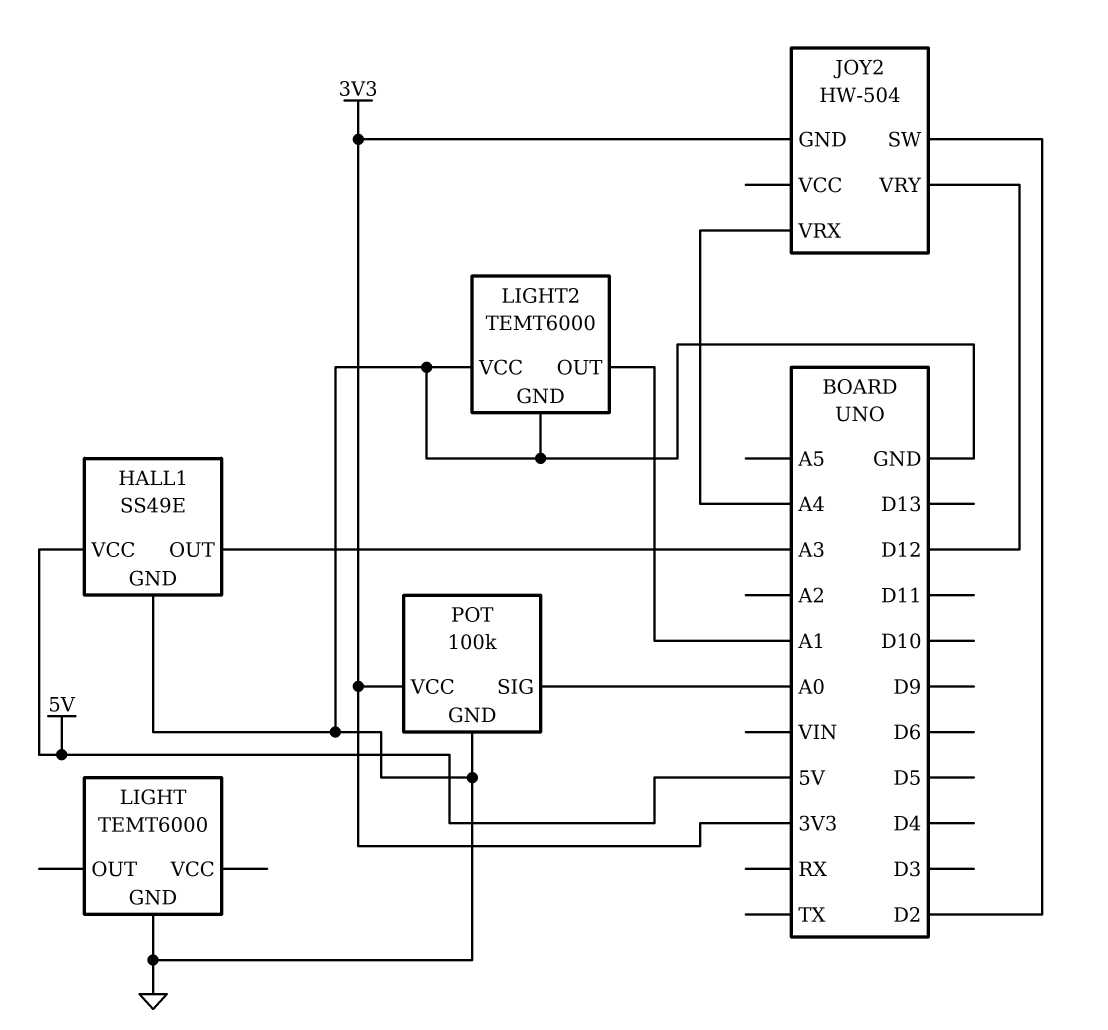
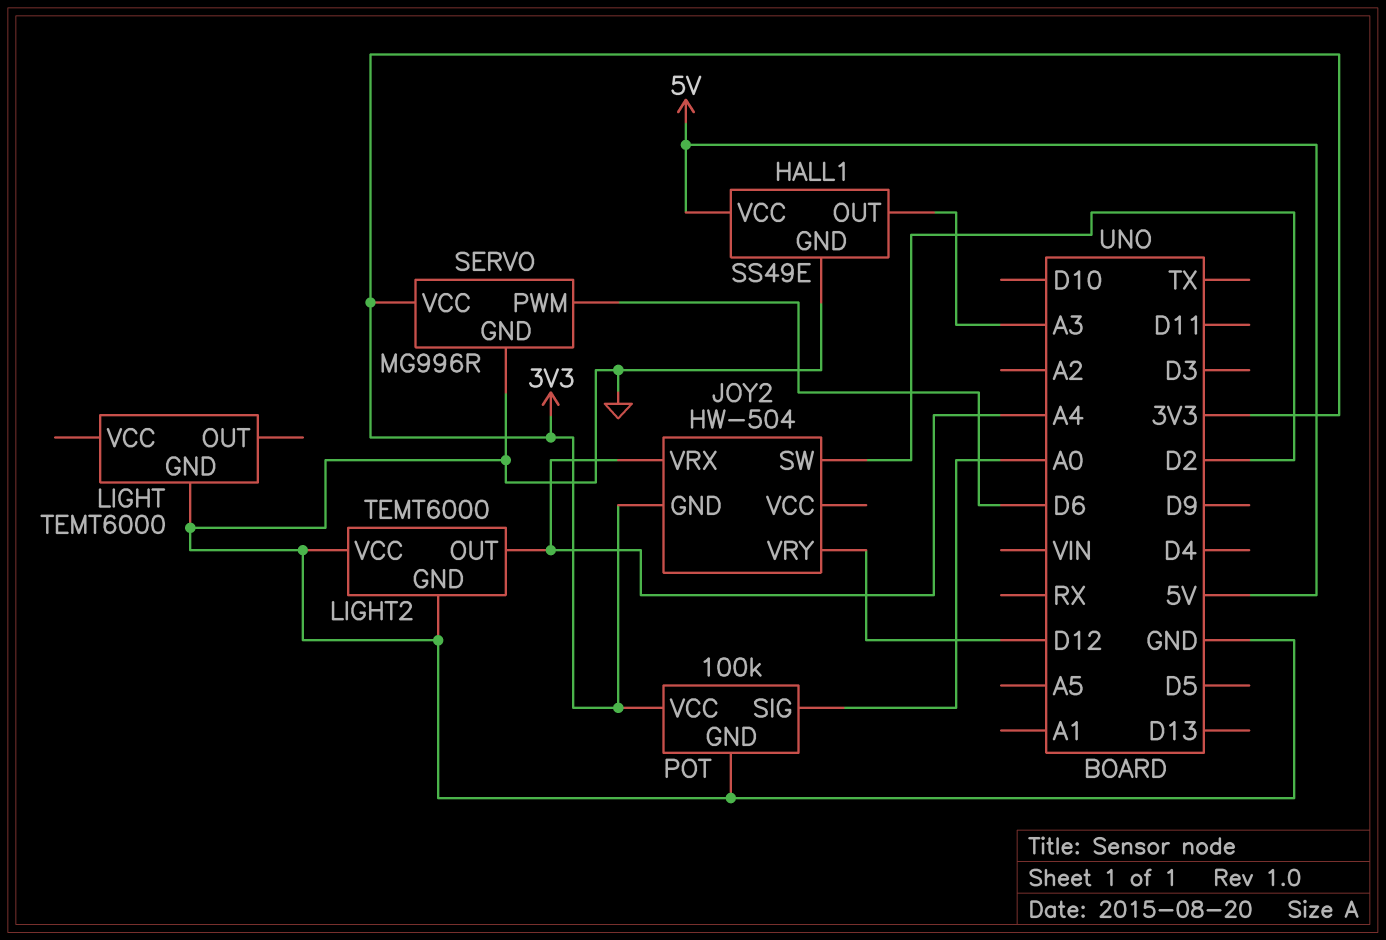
LIGHT2 pin OUT: A1 -> A4
SERVO: none -> MG996R
SERVO pin GND: none -> GND
SERVO pin PWM: none -> D6
SERVO pin VCC: none -> 3V3

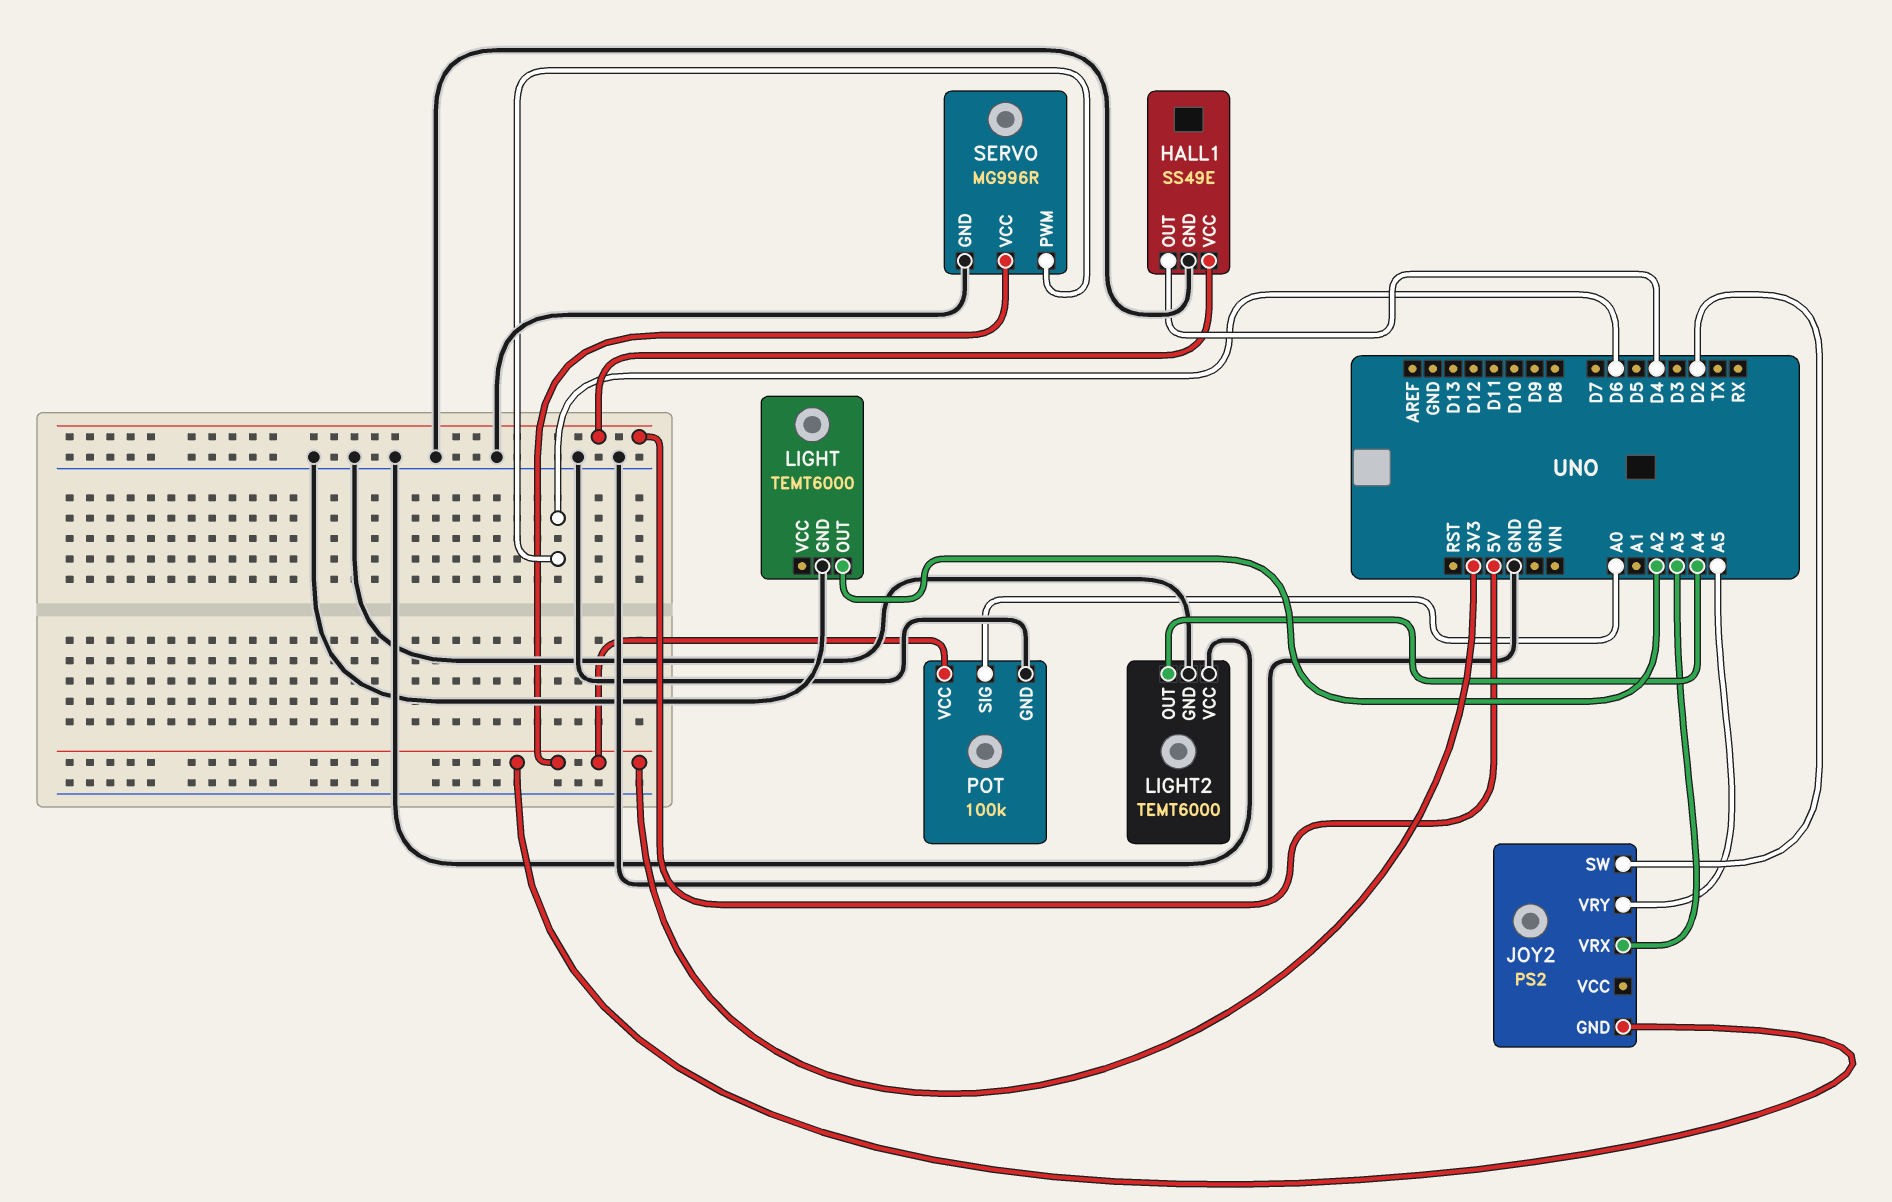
HALL1 pin OUT: A3 -> D4
JOY2: HW-504 -> PS2
JOY2 pin VRX: A4 -> A3
JOY2 pin VRY: D12 -> A5
LIGHT pin OUT: none -> A2

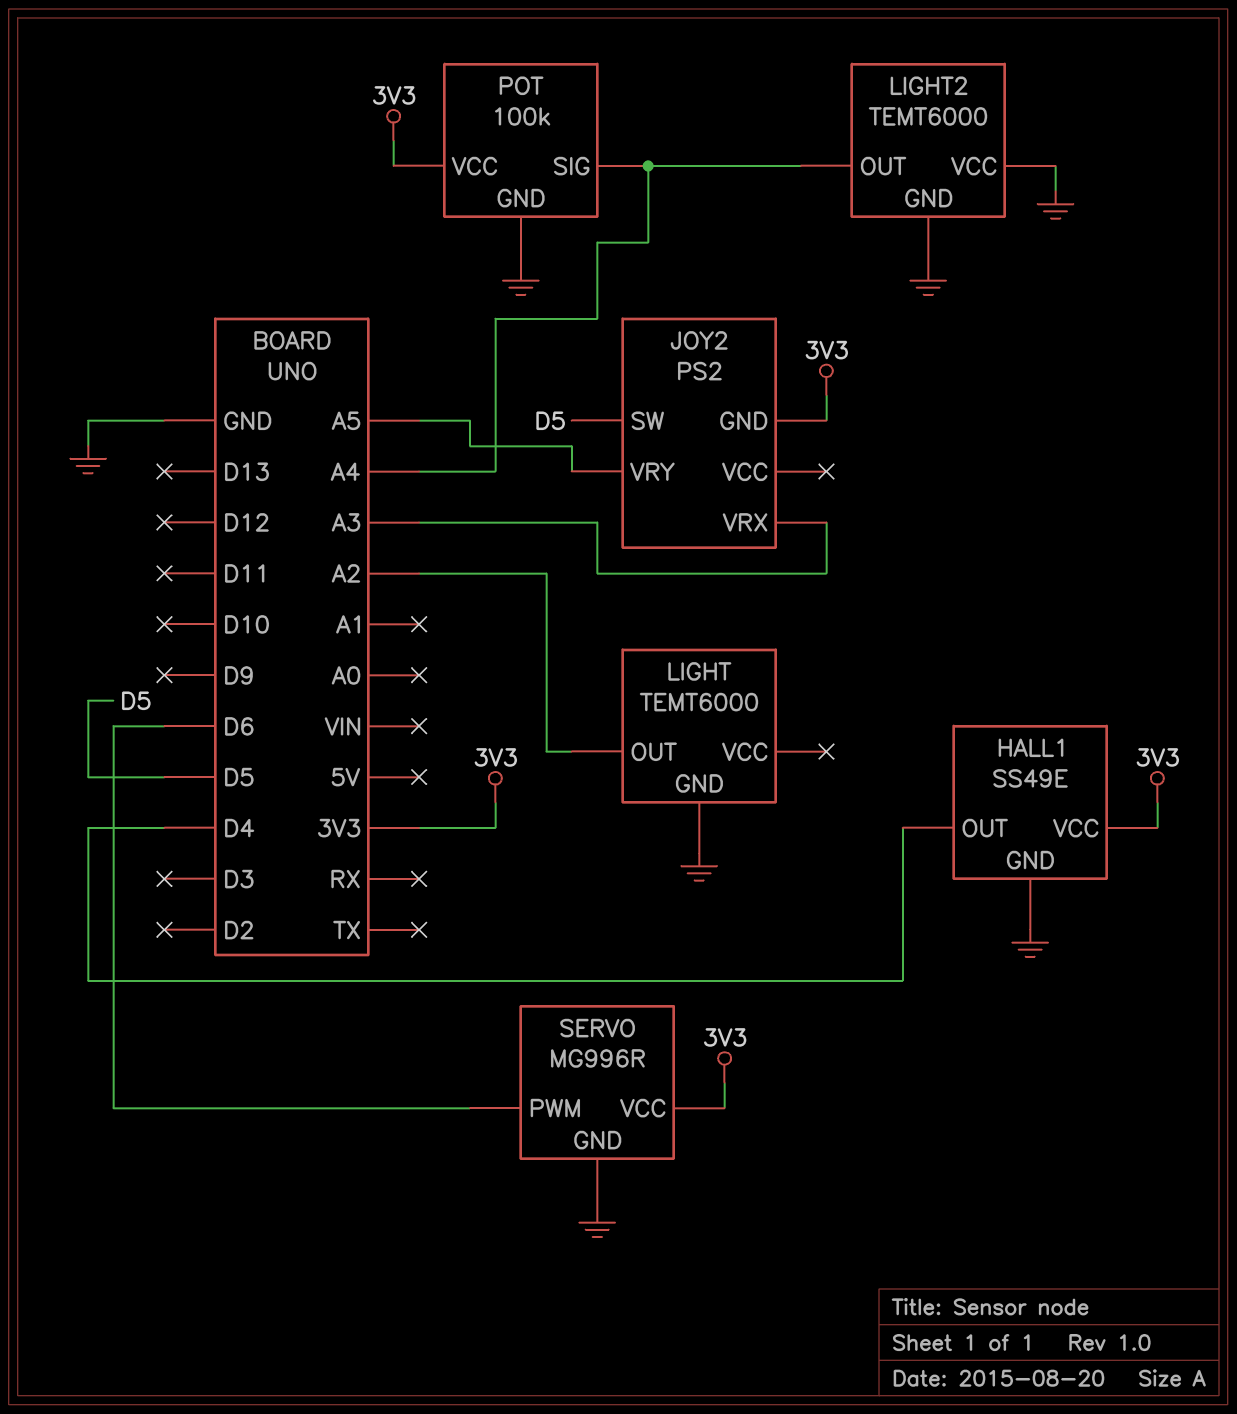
HALL1 pin VCC: 5V -> 3V3
JOY2 pin SW: D2 -> D5
POT pin SIG: A0 -> A4

